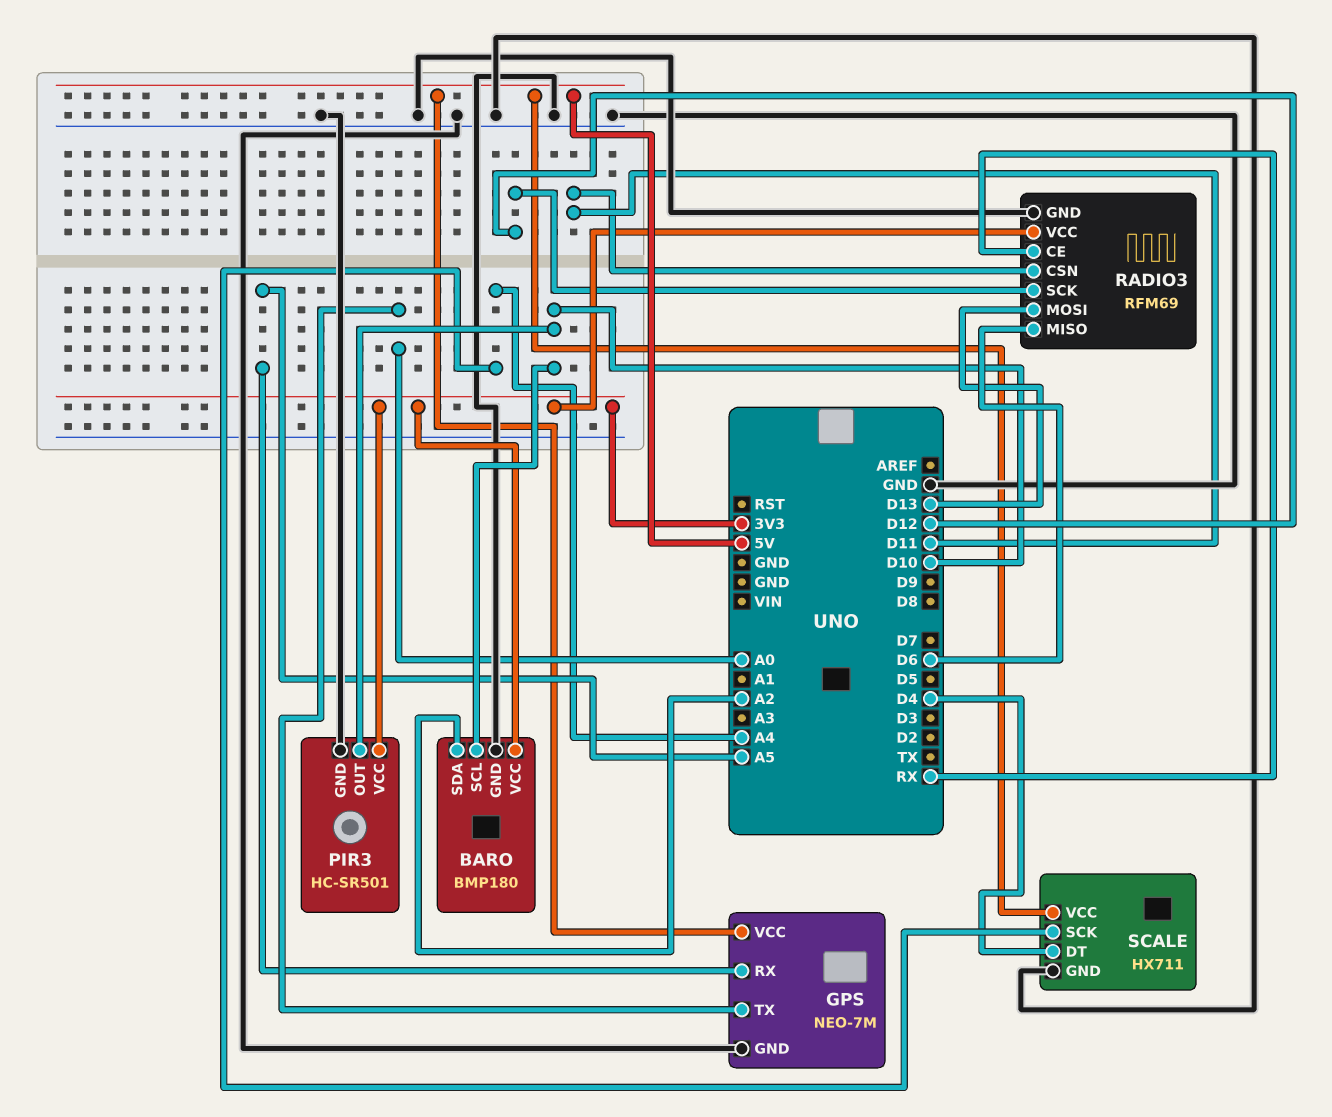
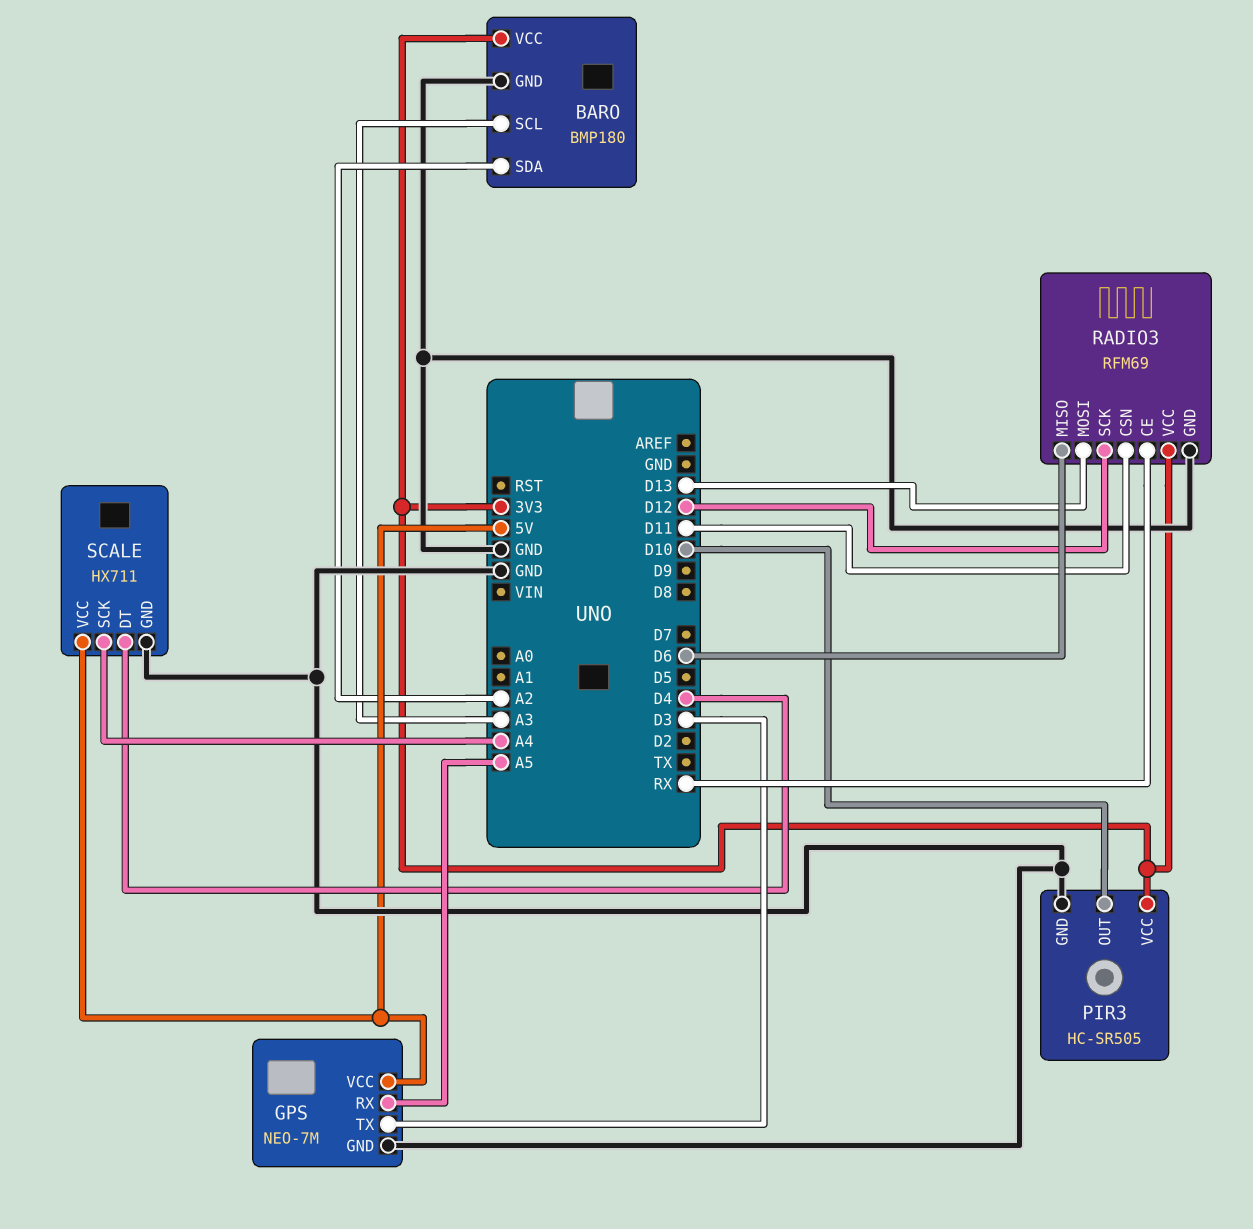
BARO pin SCL: D10 -> A3
GPS pin TX: A0 -> D3
PIR3: HC-SR501 -> HC-SR505

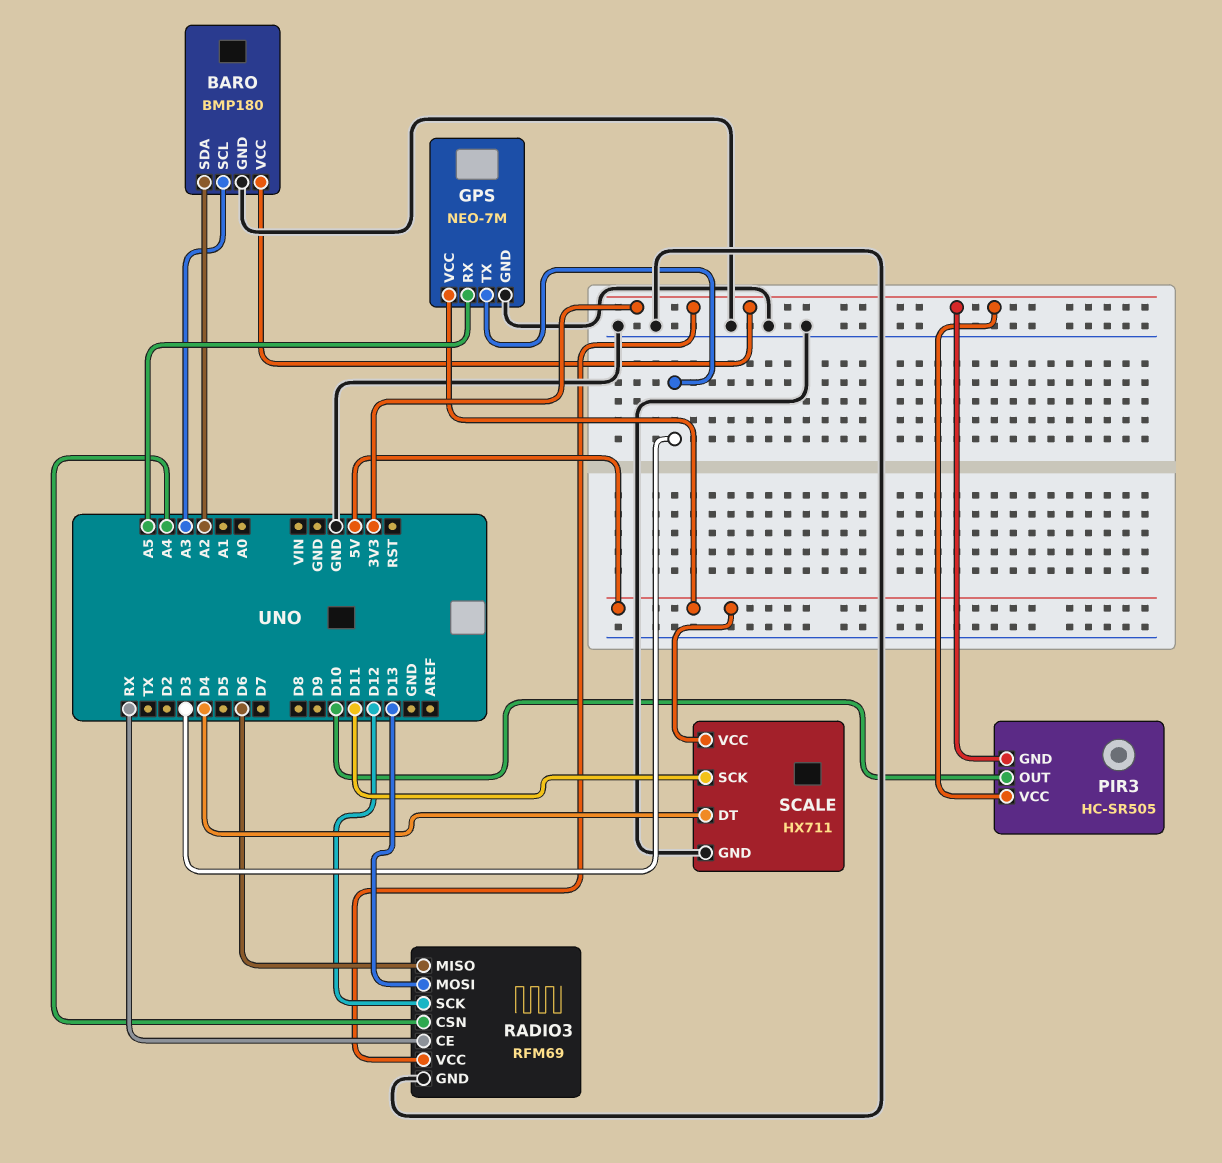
PIR3 pin GND: GND -> 3V3
RADIO3 pin CSN: D11 -> A4
SCALE pin SCK: A4 -> D11

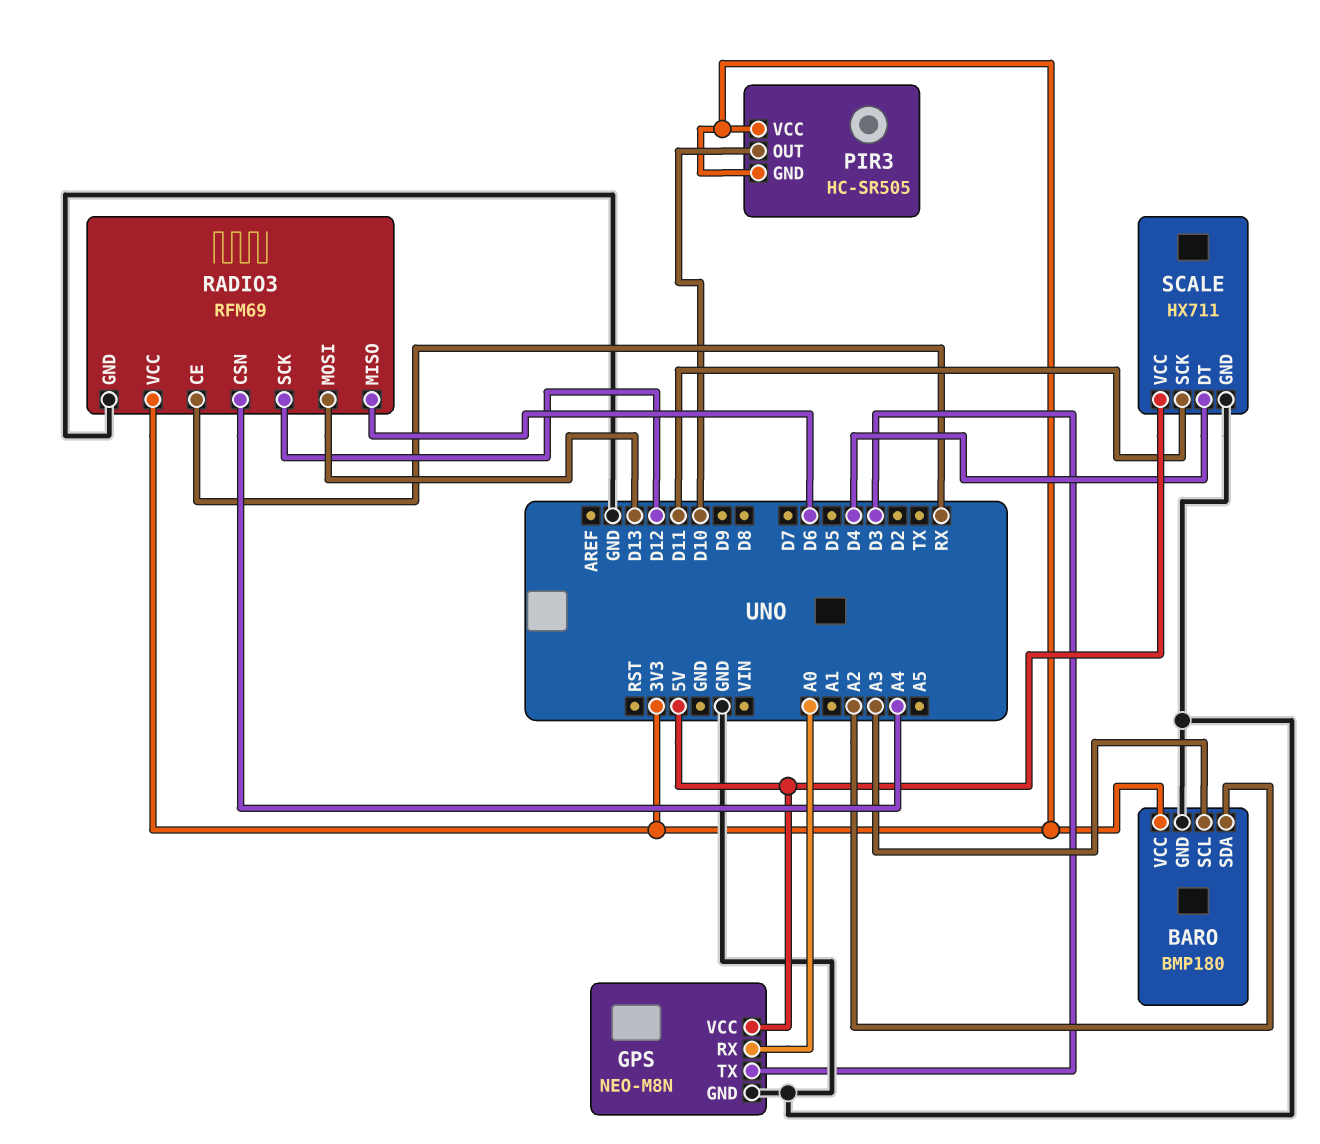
GPS: NEO-7M -> NEO-M8N
GPS pin RX: A5 -> A0

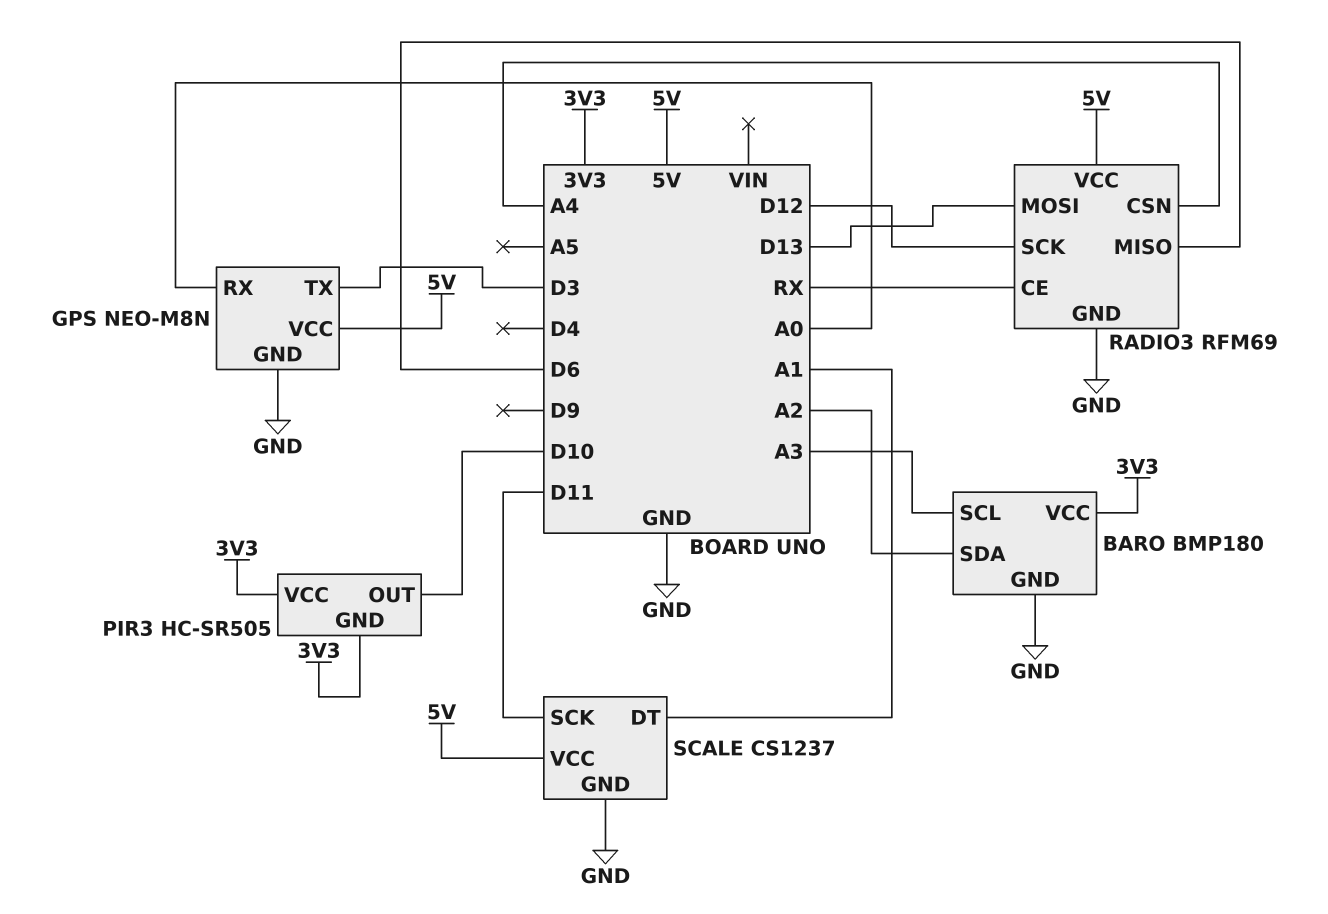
RADIO3 pin VCC: 3V3 -> 5V
SCALE: HX711 -> CS1237
SCALE pin DT: D4 -> A1

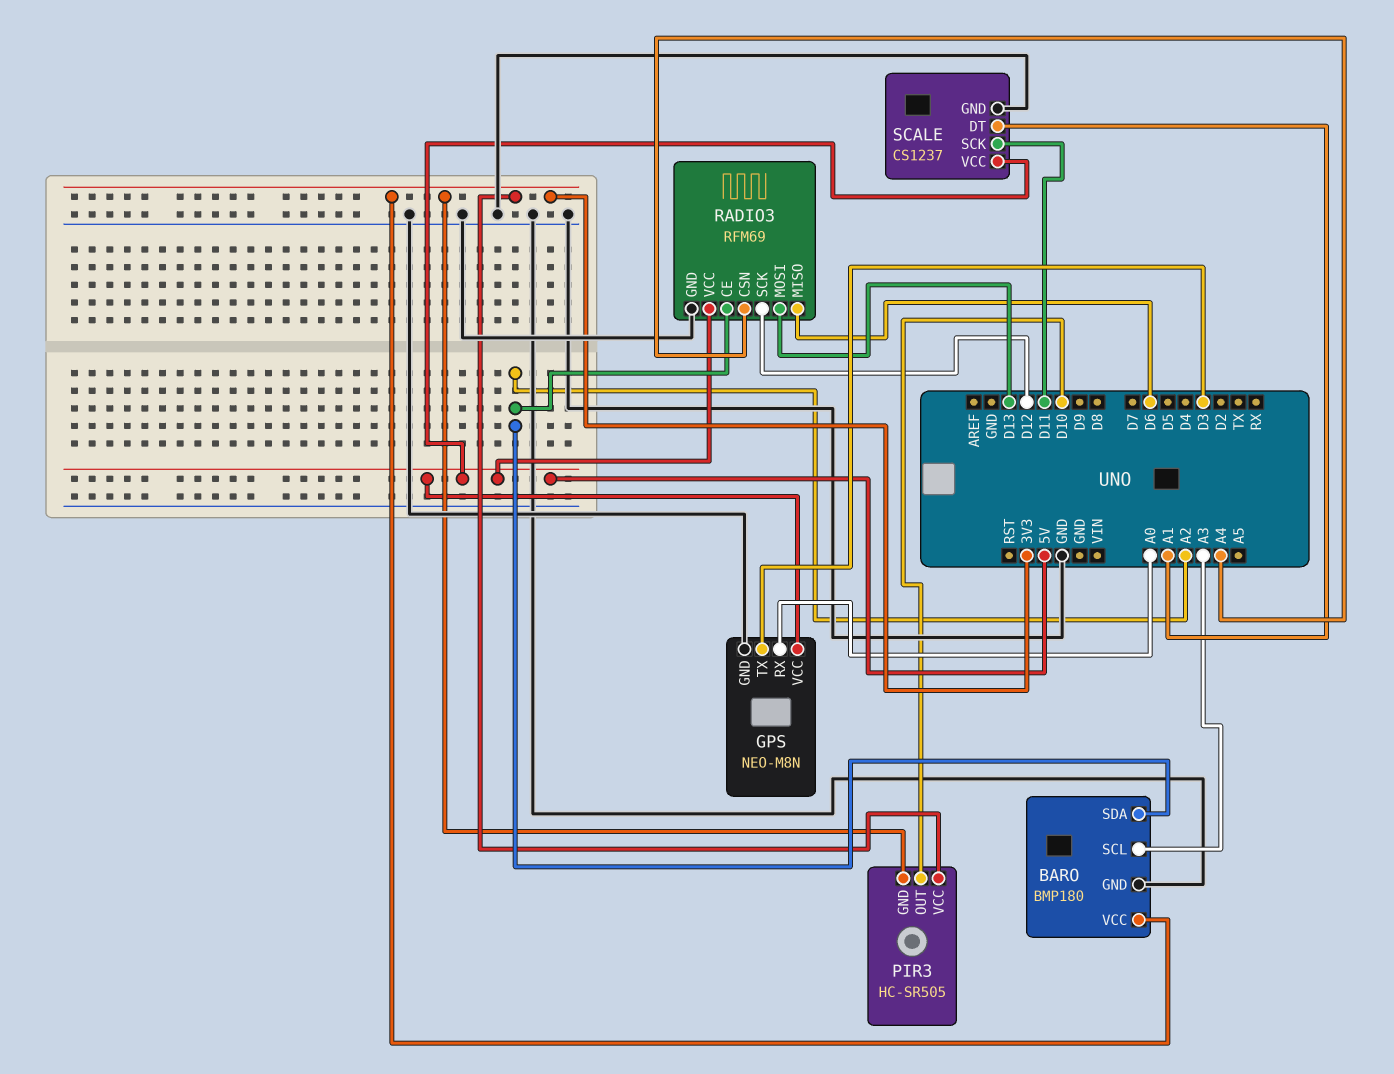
RADIO3 pin CE: RX -> A2

